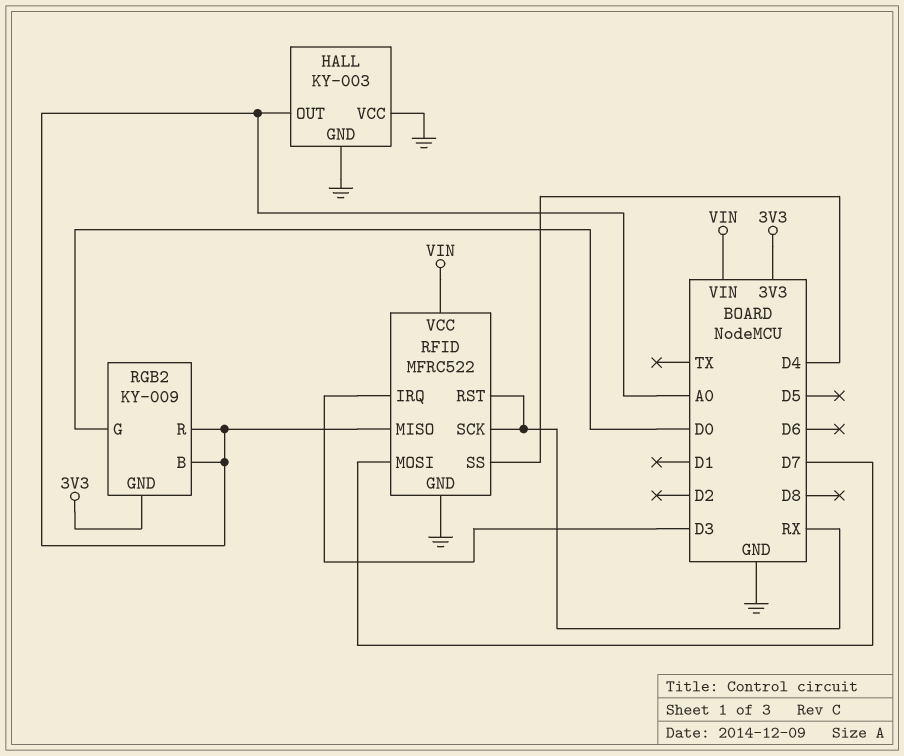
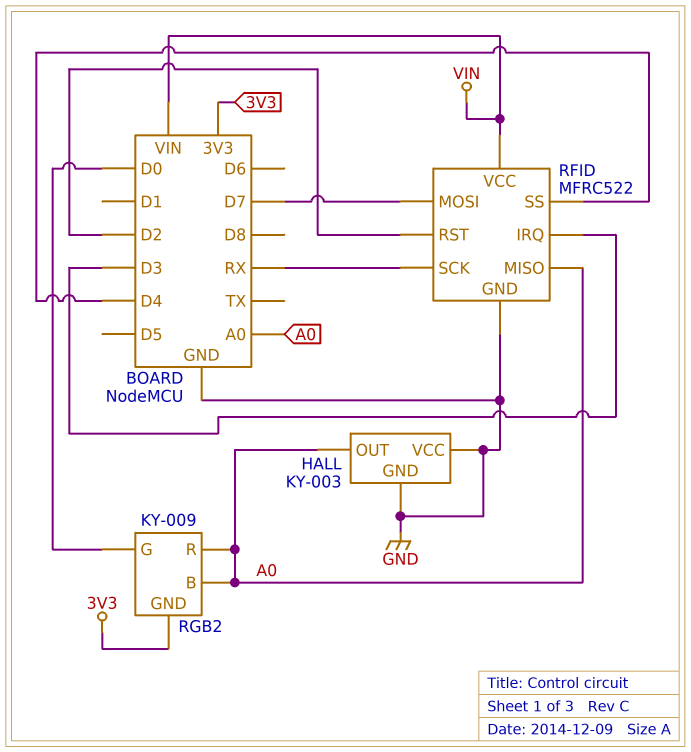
RFID pin RST: RX -> D2

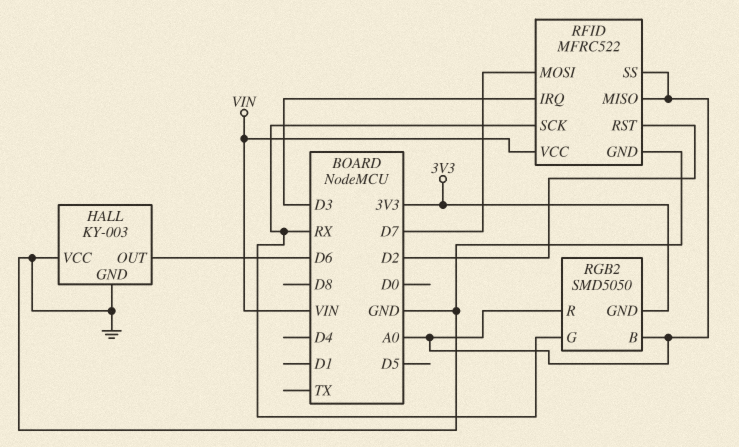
HALL pin OUT: A0 -> D6
RFID pin SS: D4 -> A0
RGB2: KY-009 -> SMD5050
RGB2 pin G: D0 -> RX

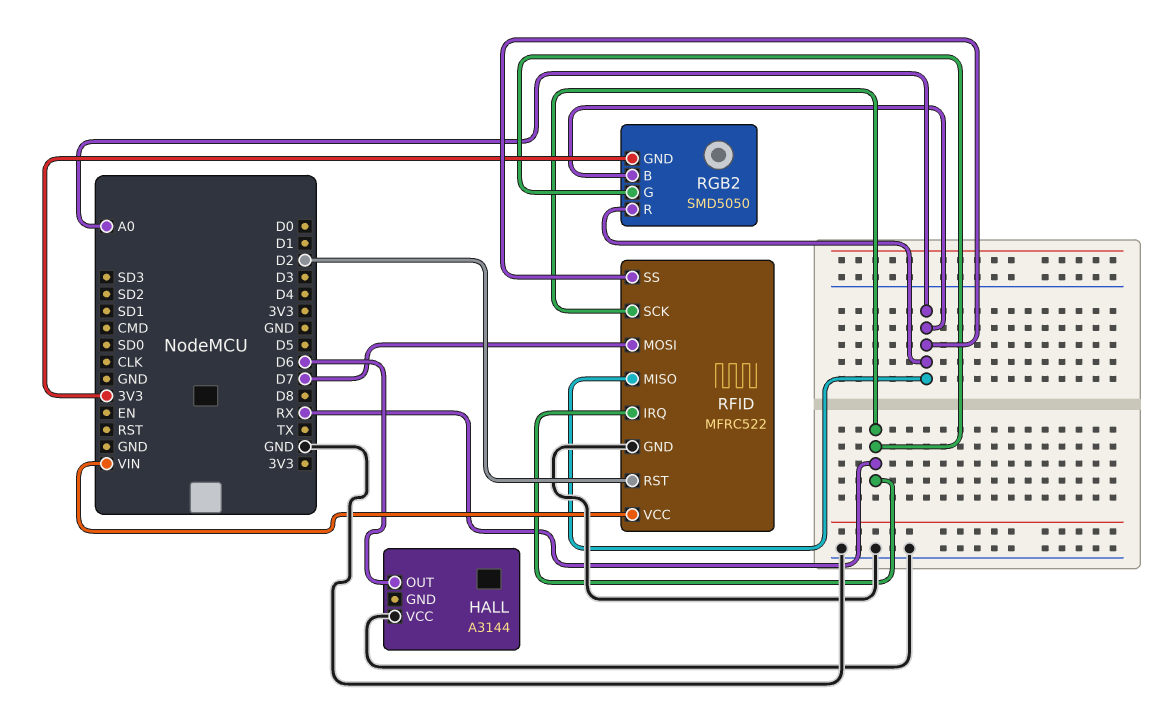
HALL: KY-003 -> A3144
HALL pin GND: GND -> none
RFID pin IRQ: D3 -> RX

